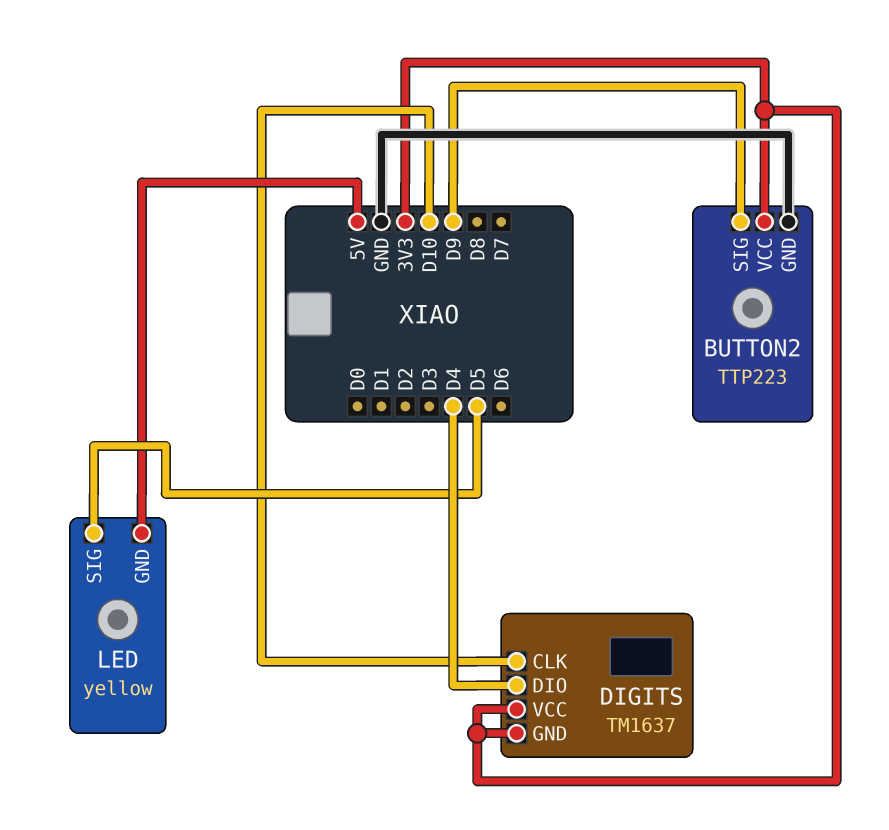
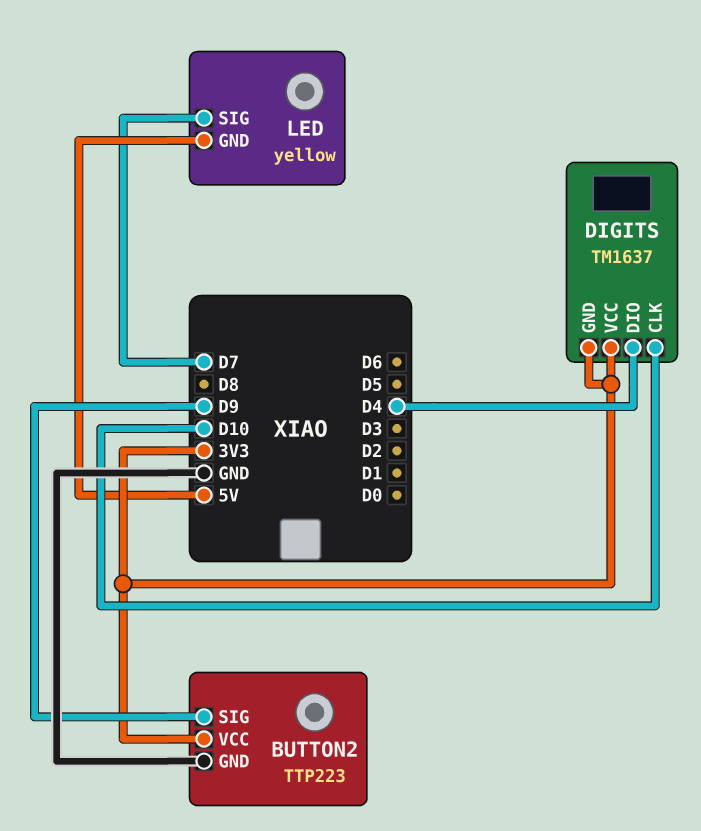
LED pin SIG: D5 -> D7

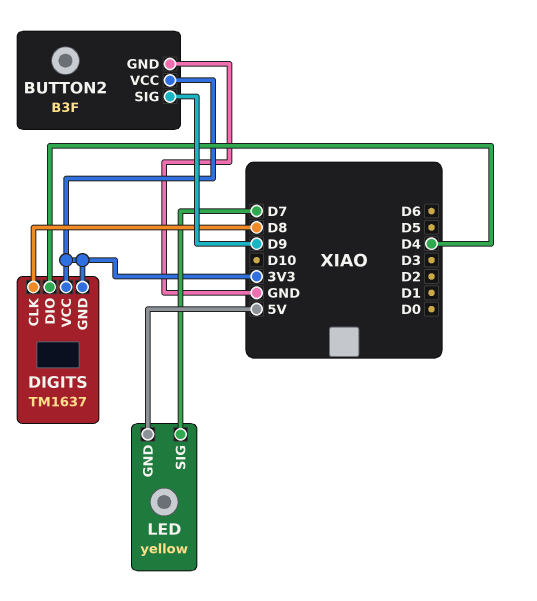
BUTTON2: TTP223 -> B3F
DIGITS pin CLK: D10 -> D8

